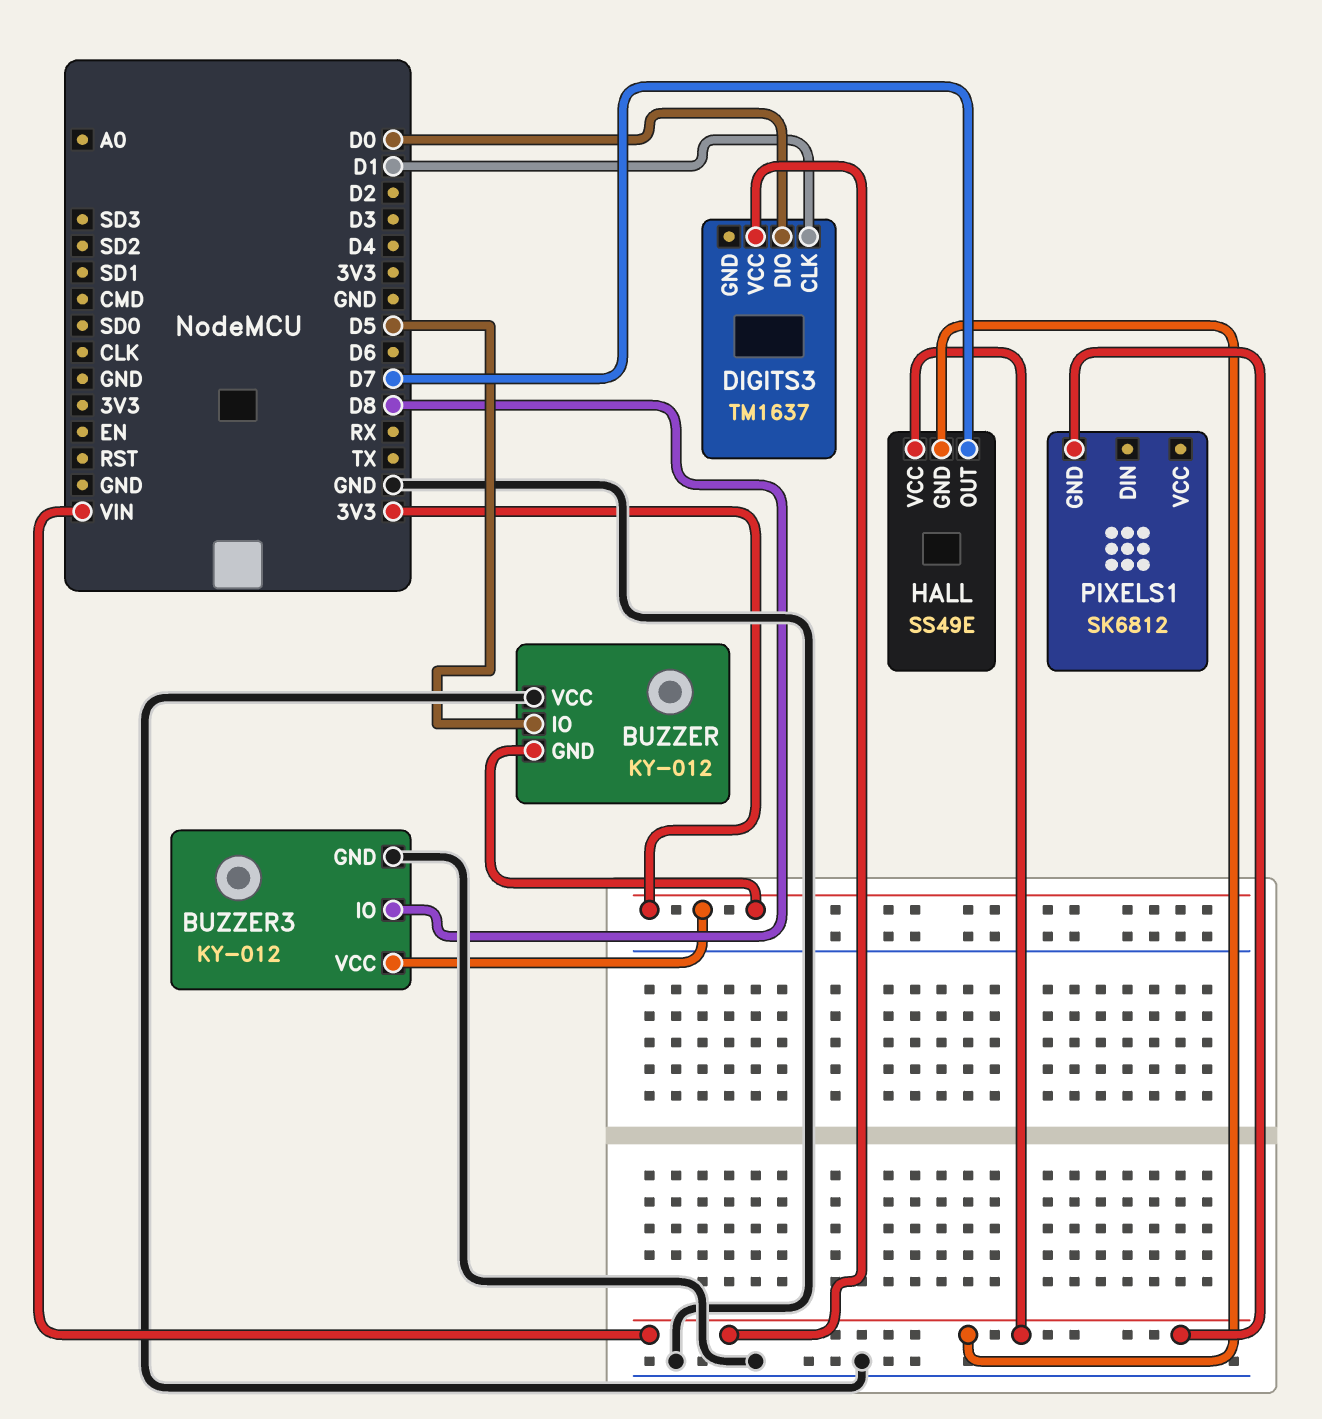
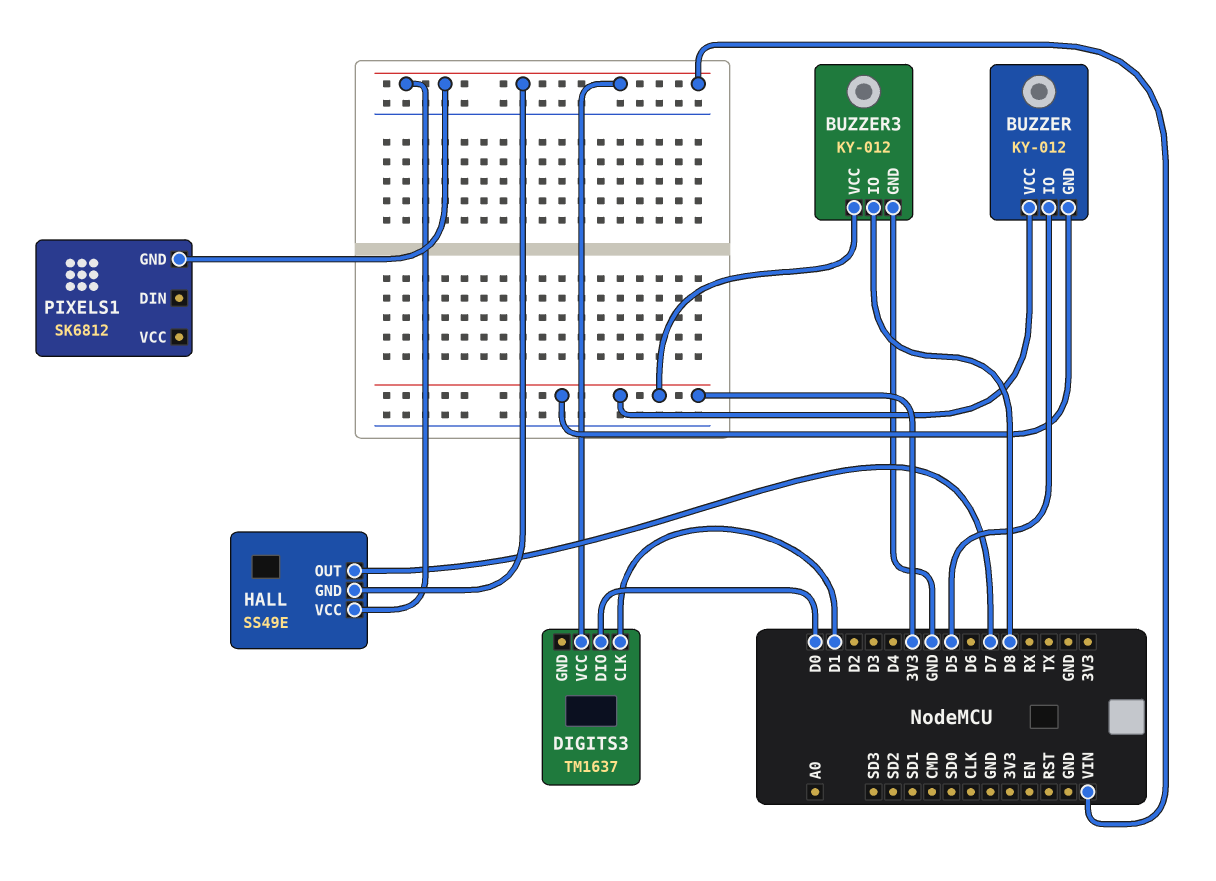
BUZZER pin VCC: GND -> 3V3

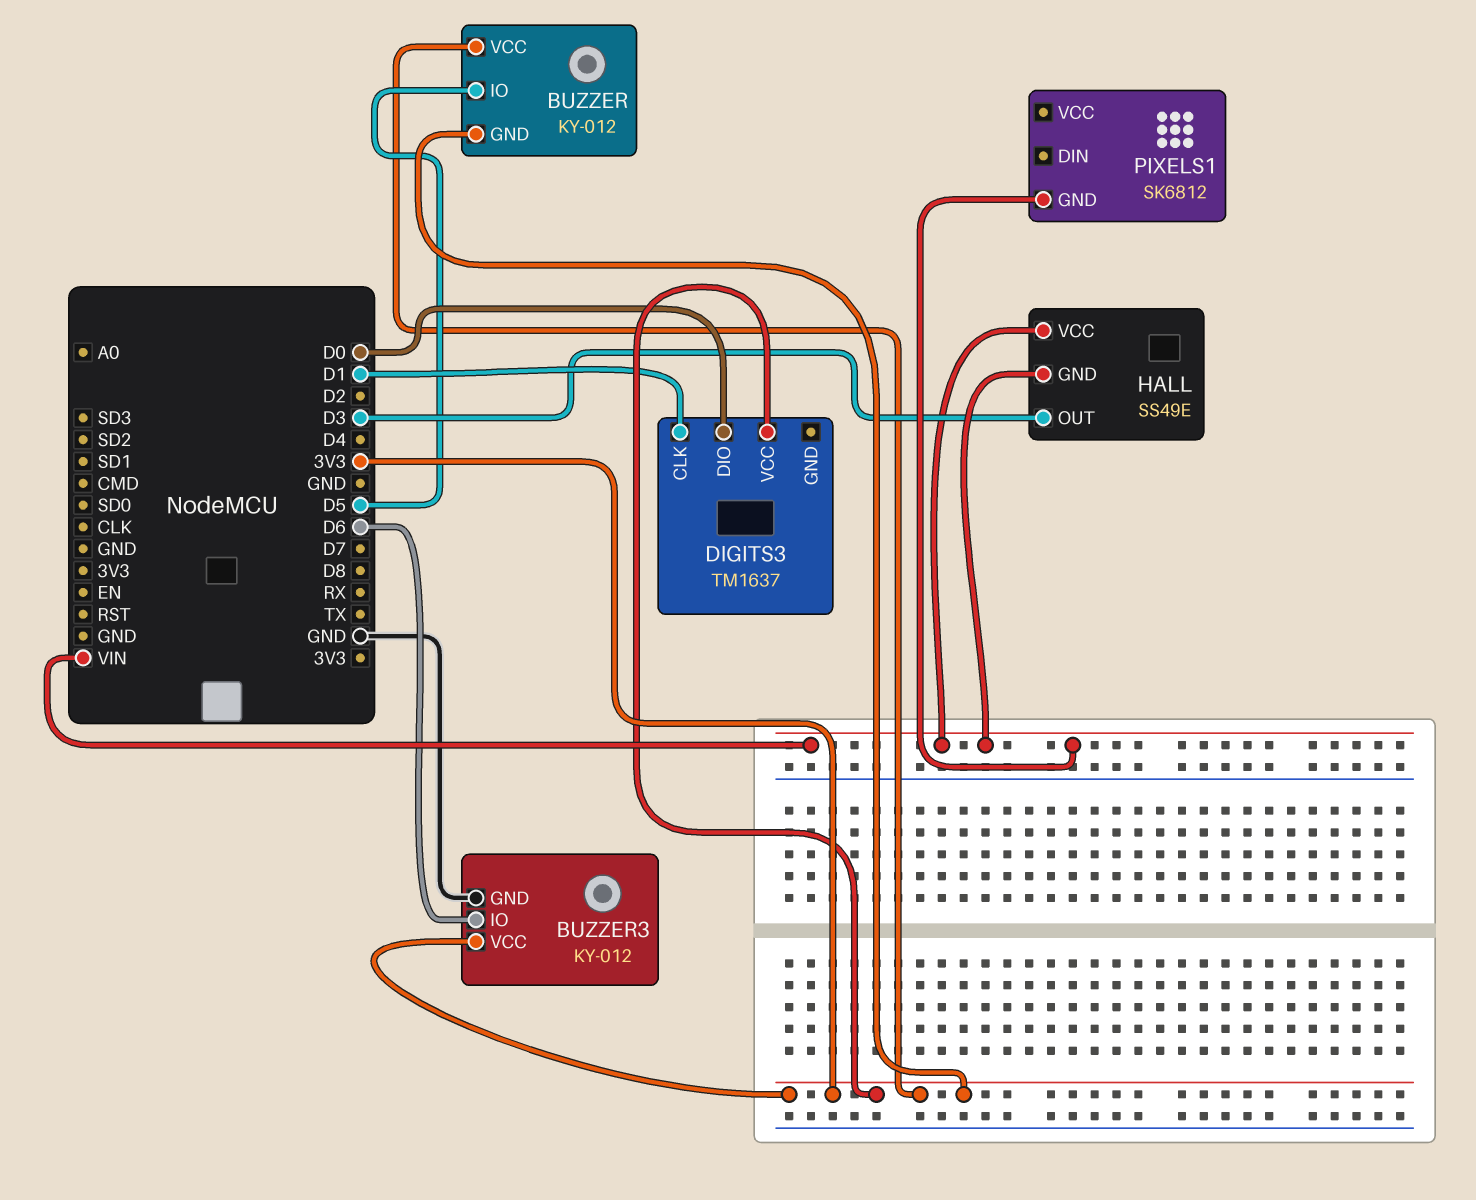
BUZZER3 pin IO: D8 -> D6
DIGITS3 pin VCC: VIN -> 3V3
HALL pin OUT: D7 -> D3

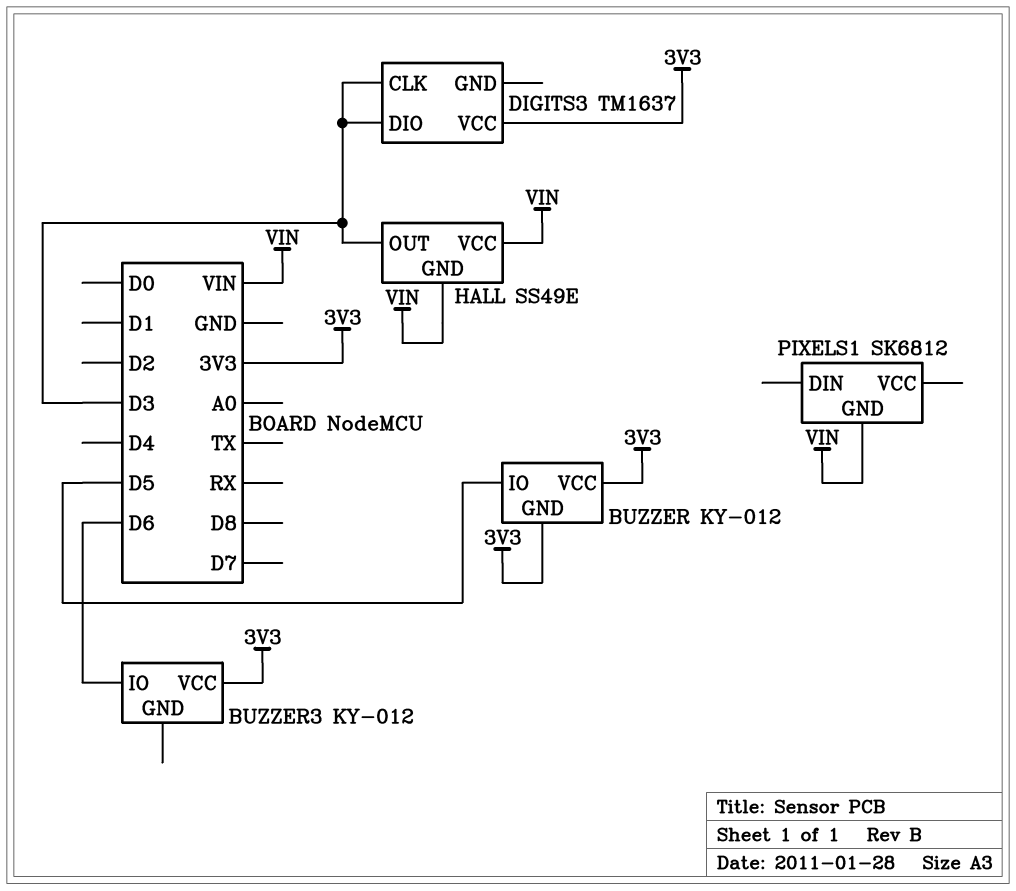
BUZZER3 pin GND: GND -> none
DIGITS3 pin CLK: D1 -> D3
DIGITS3 pin DIO: D0 -> D3

